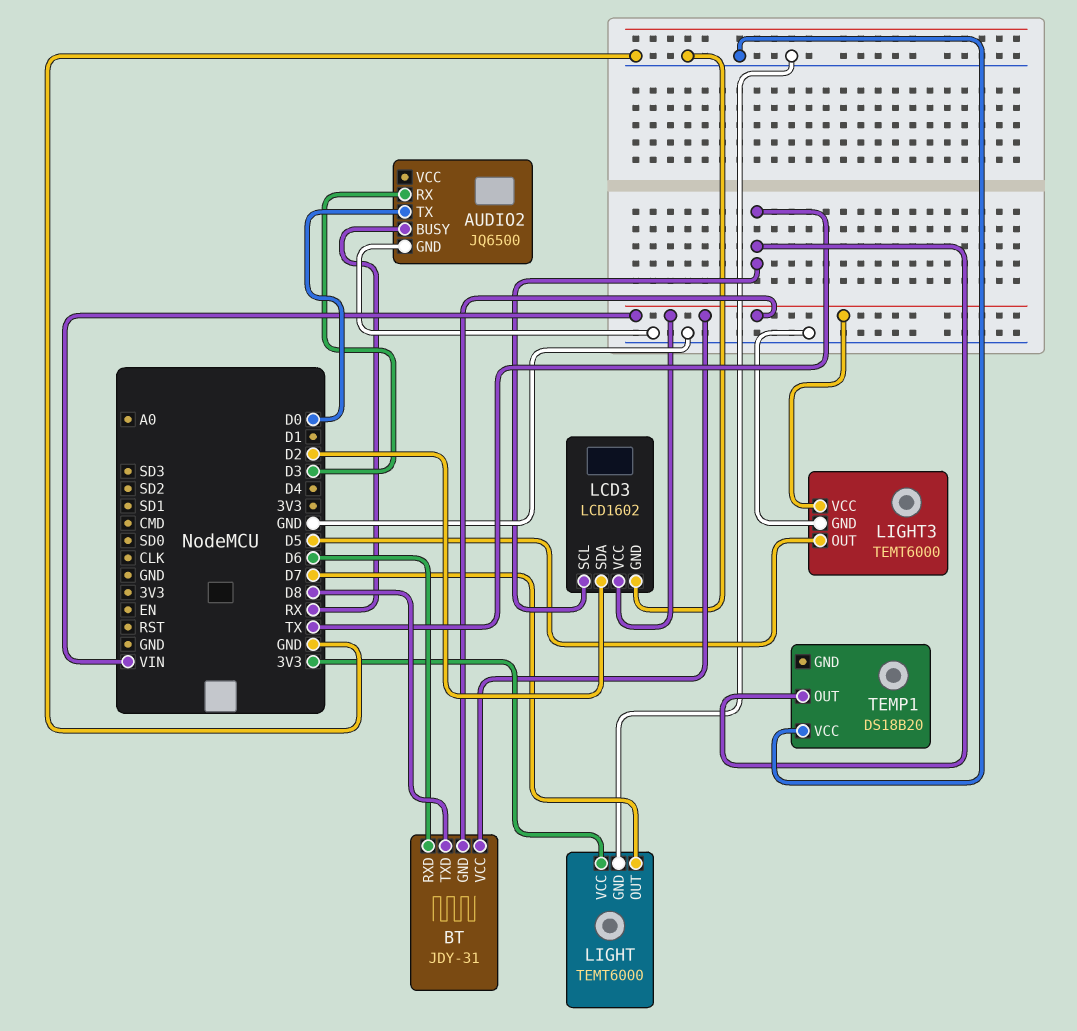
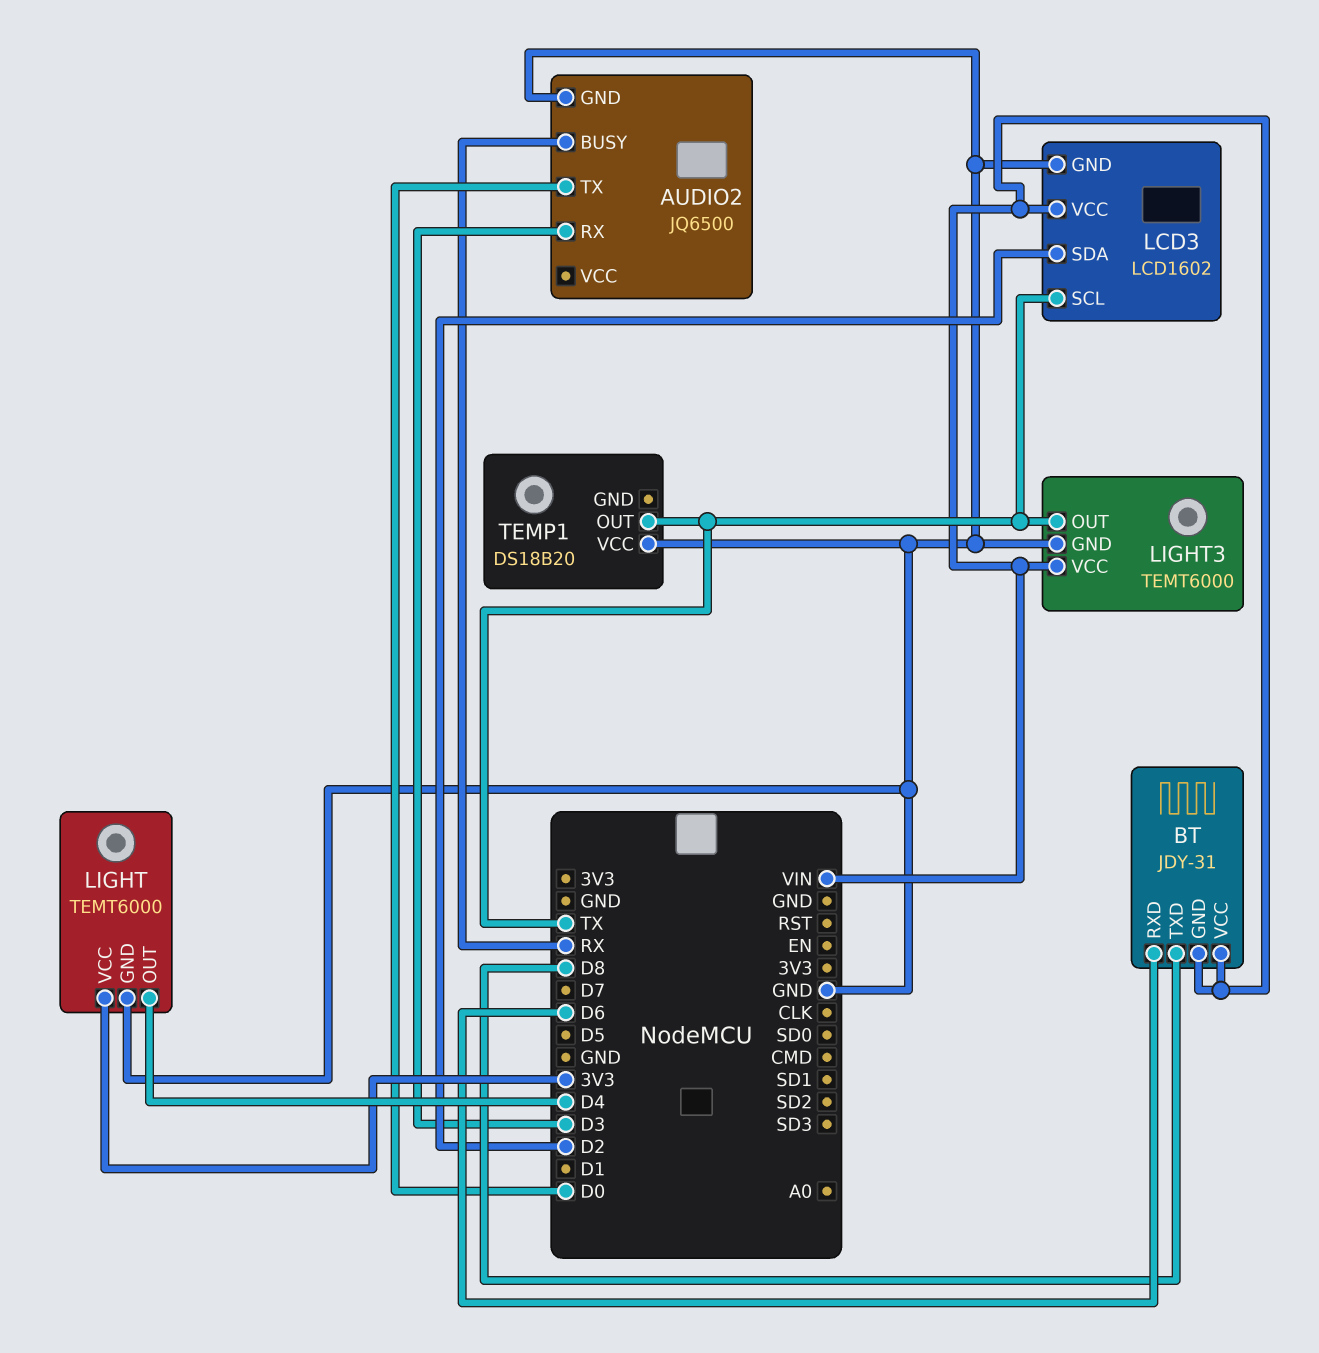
LIGHT pin OUT: D7 -> D4
LIGHT3 pin OUT: D5 -> TX

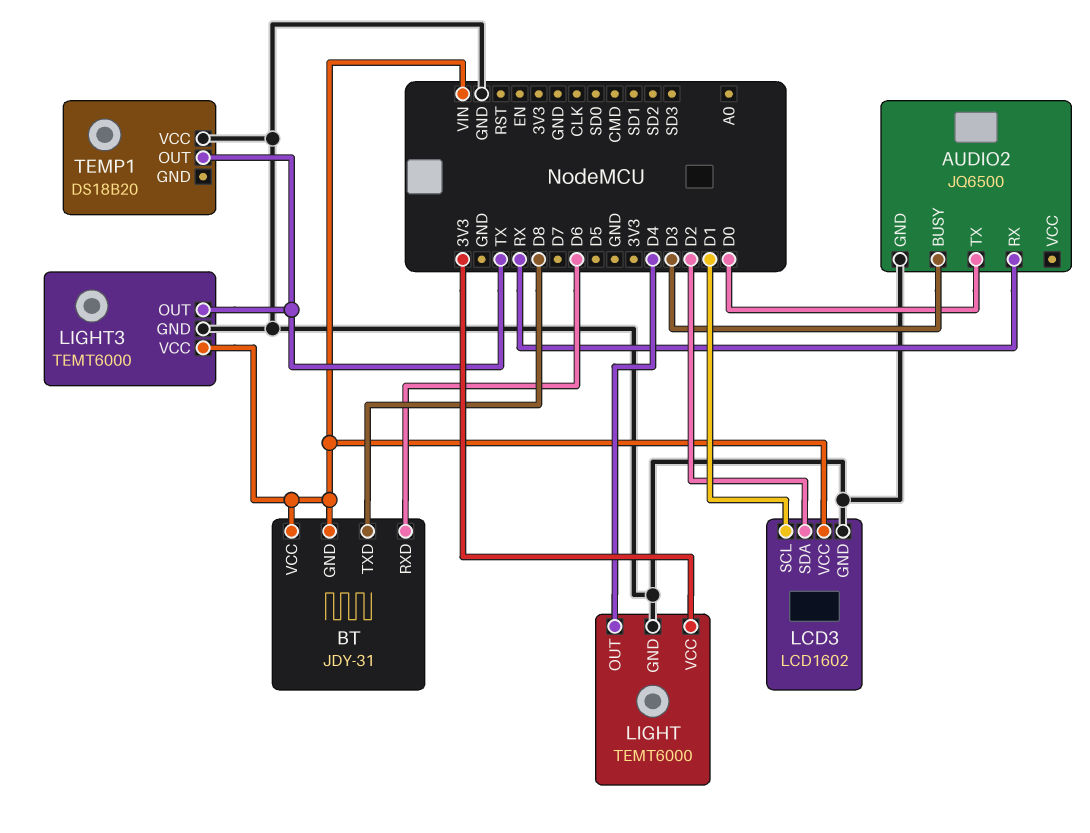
AUDIO2 pin BUSY: RX -> D3
AUDIO2 pin RX: D3 -> RX
LCD3 pin SCL: TX -> D1

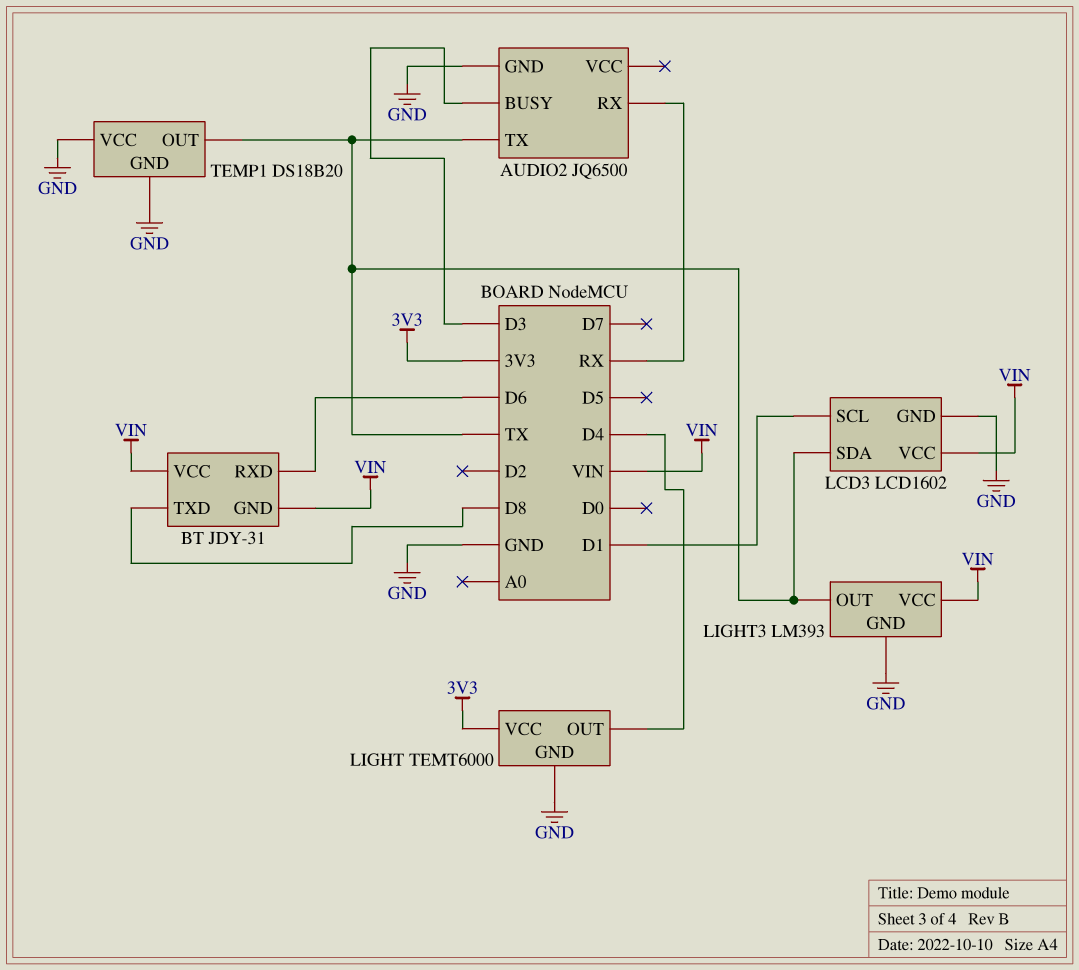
AUDIO2 pin TX: D0 -> TX
LCD3 pin SDA: D2 -> TX
LIGHT3: TEMT6000 -> LM393
TEMP1 pin GND: none -> GND

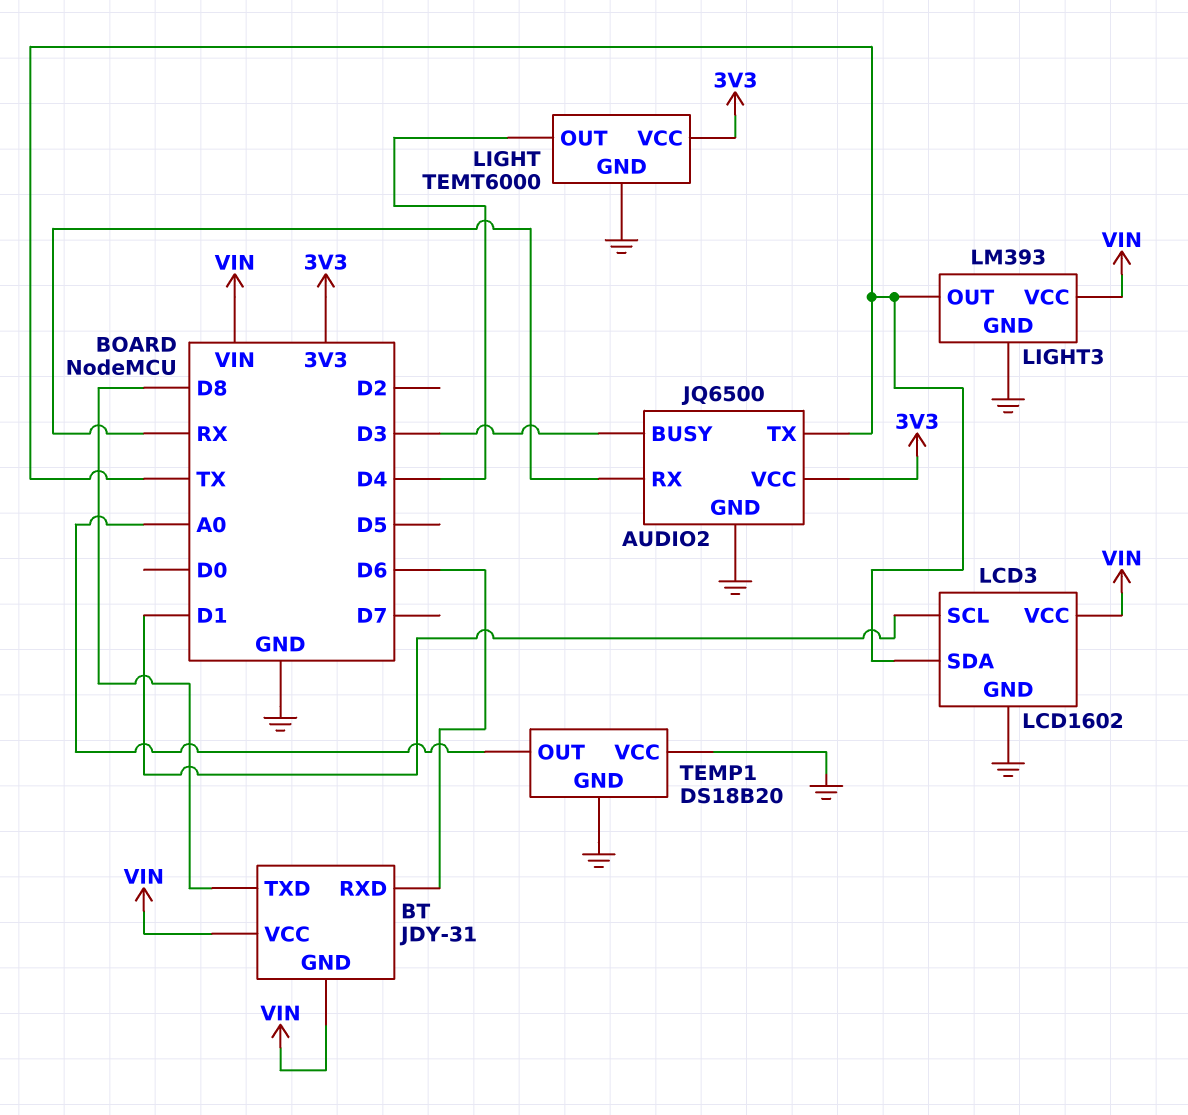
AUDIO2 pin VCC: none -> 3V3
TEMP1 pin OUT: TX -> A0

